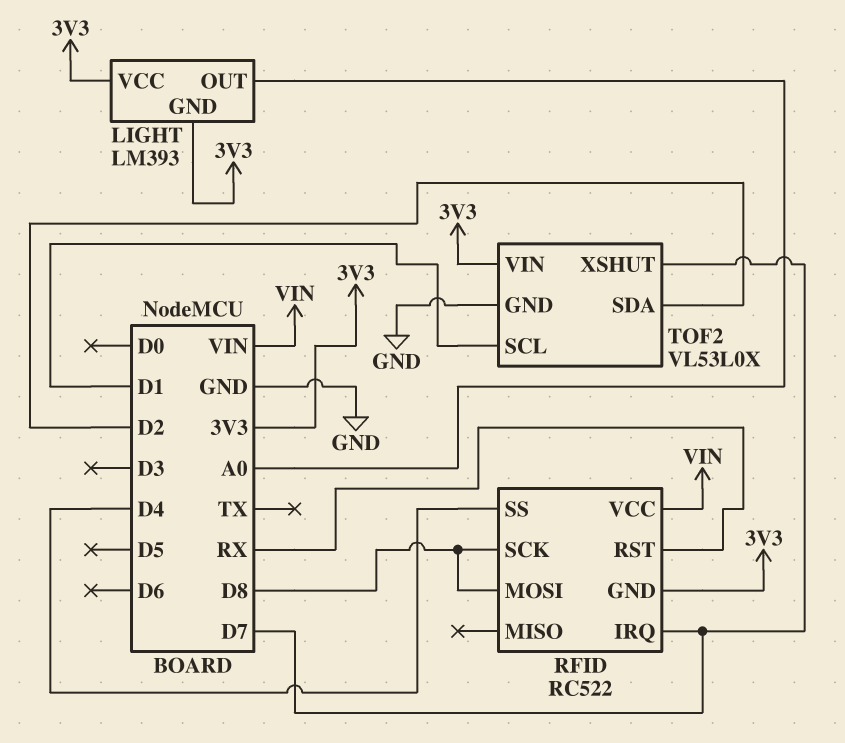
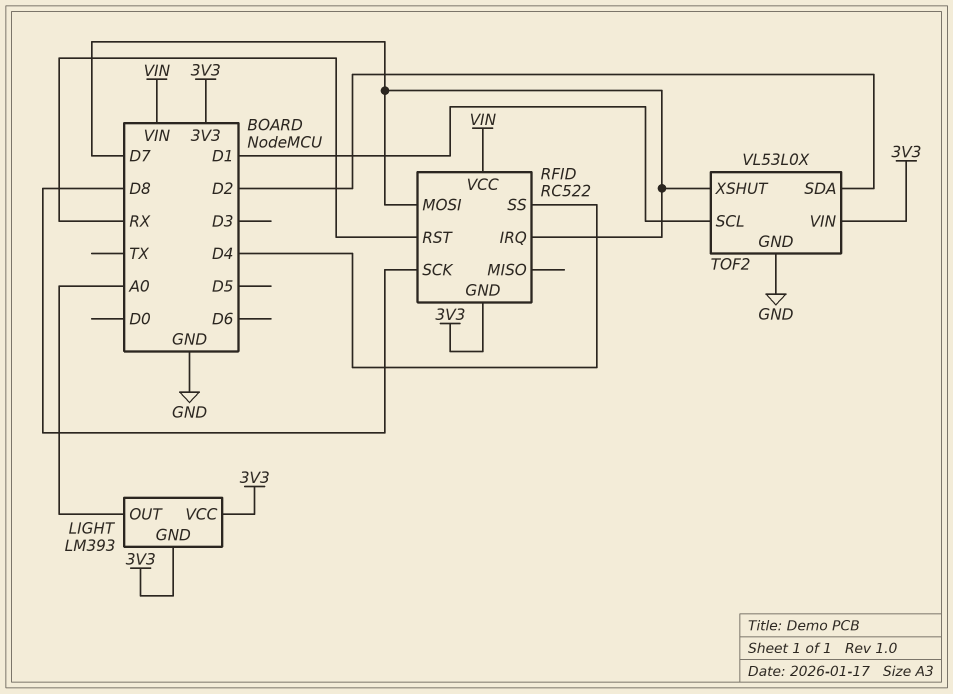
RFID pin MOSI: D8 -> D7

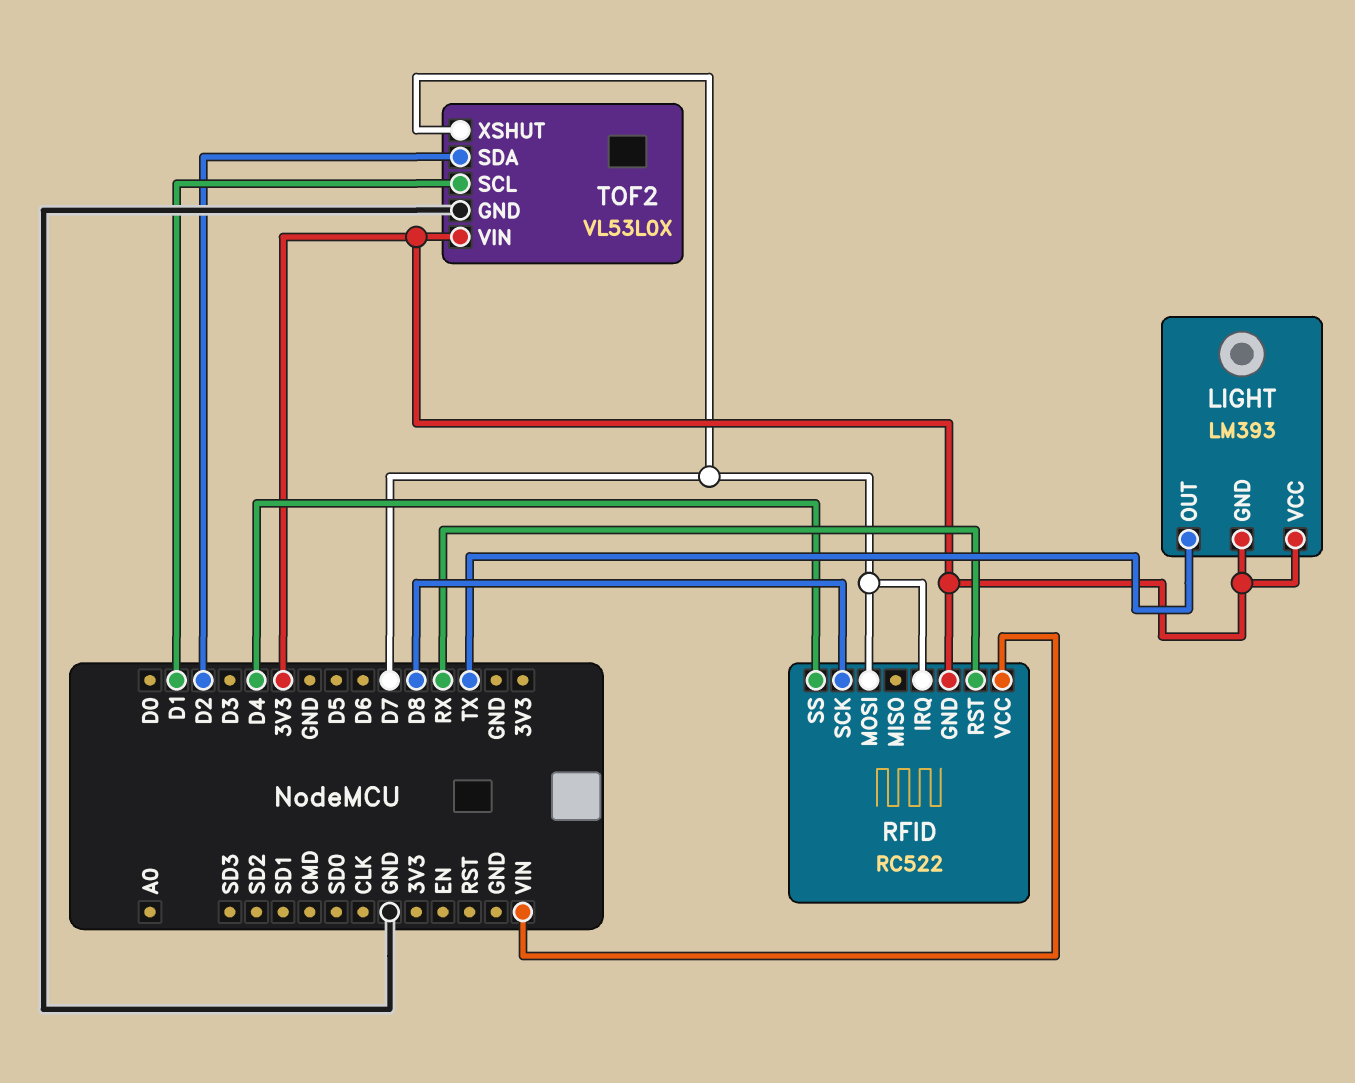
LIGHT pin OUT: A0 -> TX

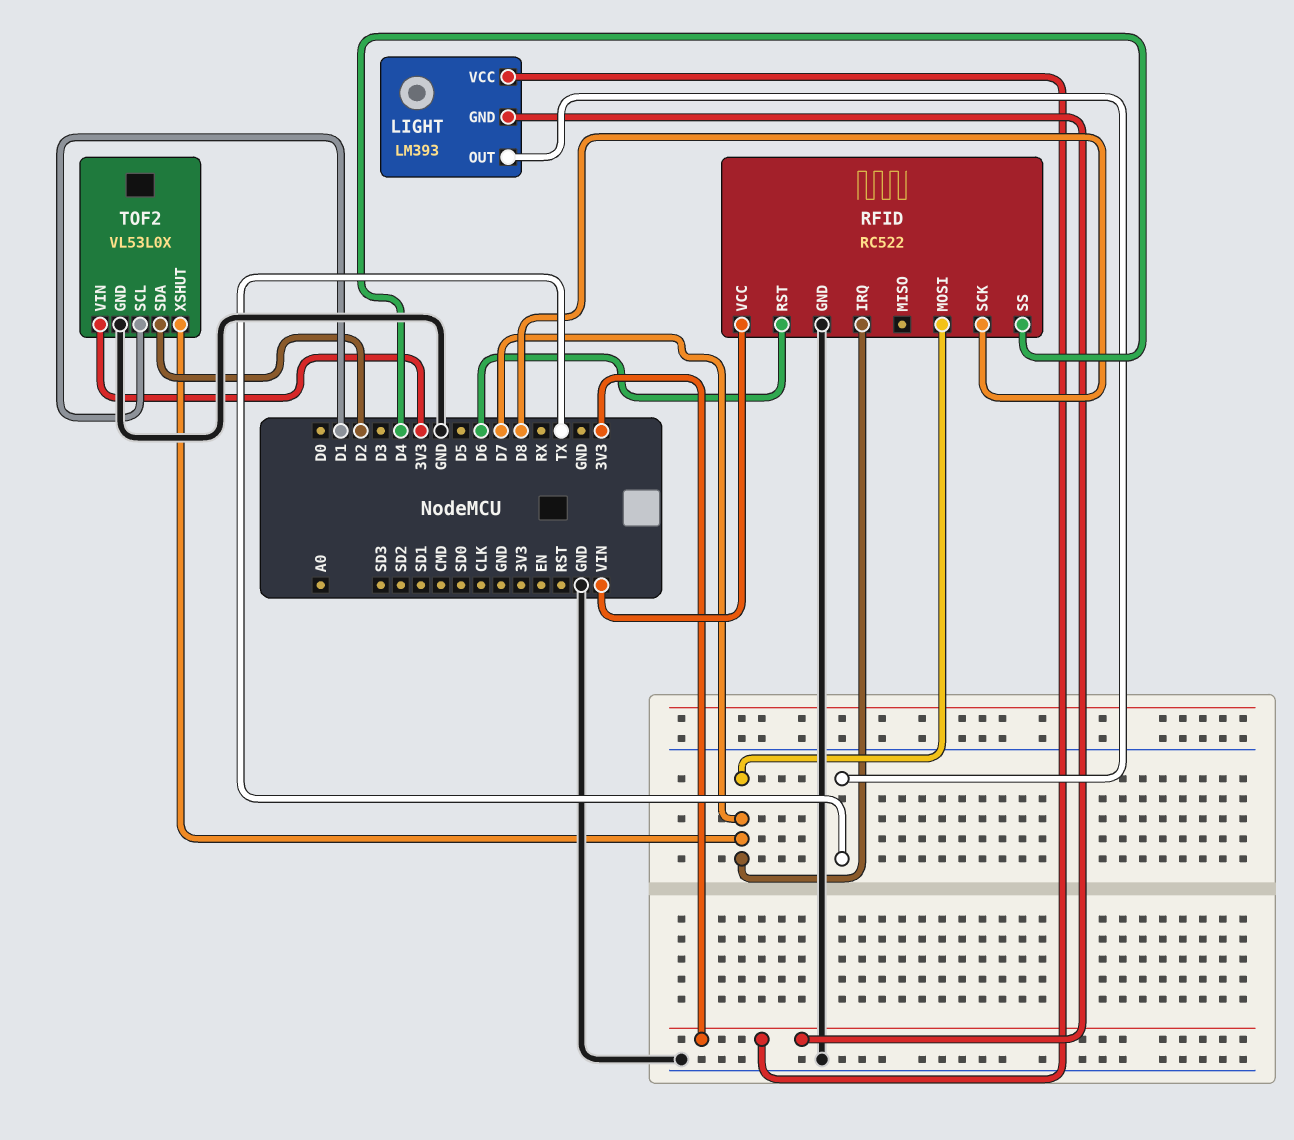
RFID pin GND: 3V3 -> GND
RFID pin RST: RX -> D6

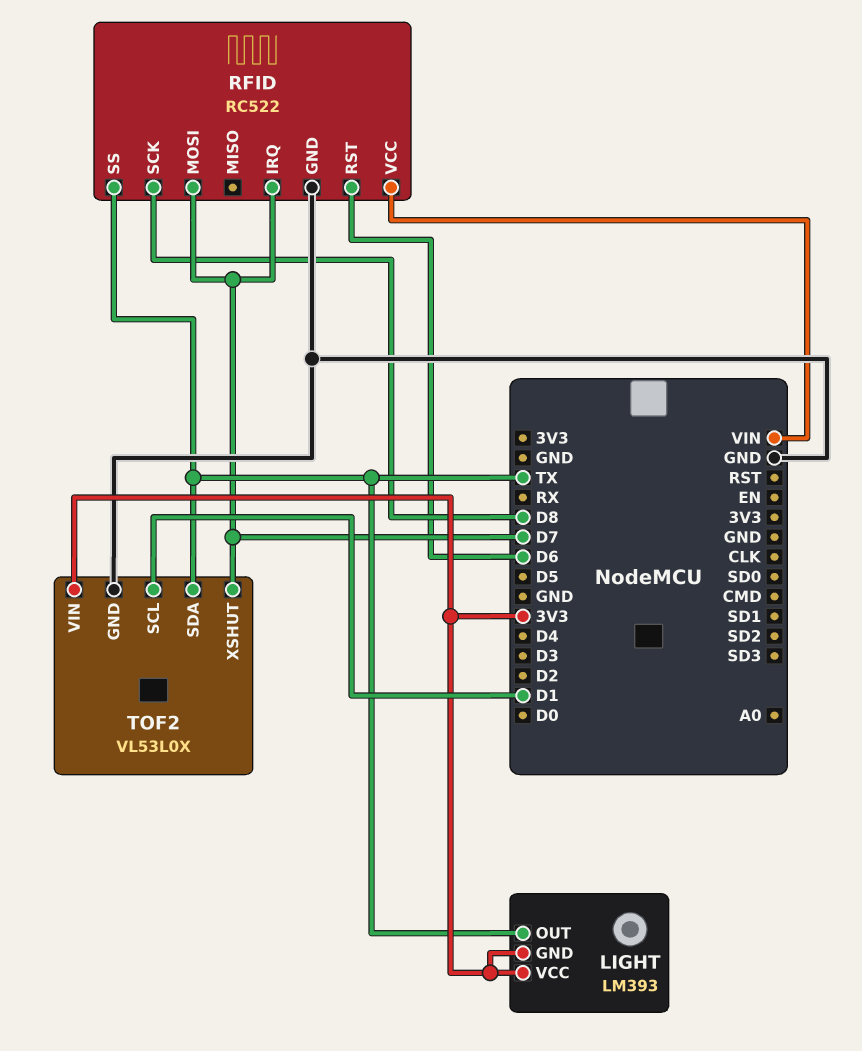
RFID pin SS: D4 -> TX
TOF2 pin SDA: D2 -> TX

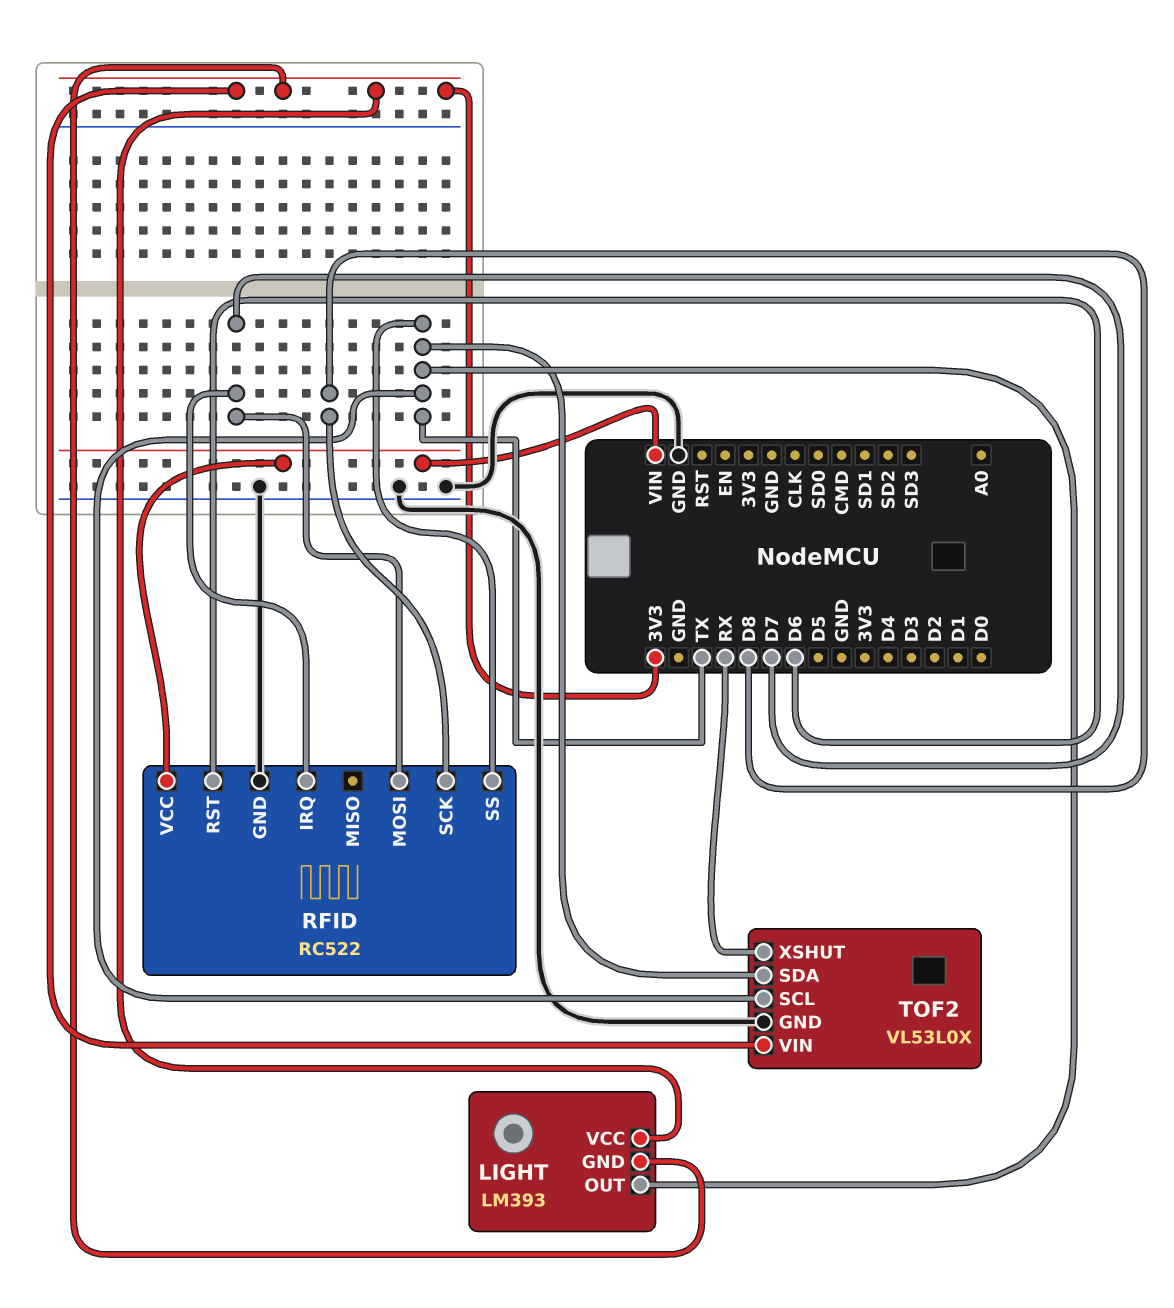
TOF2 pin SCL: D1 -> TX
TOF2 pin XSHUT: D7 -> RX

